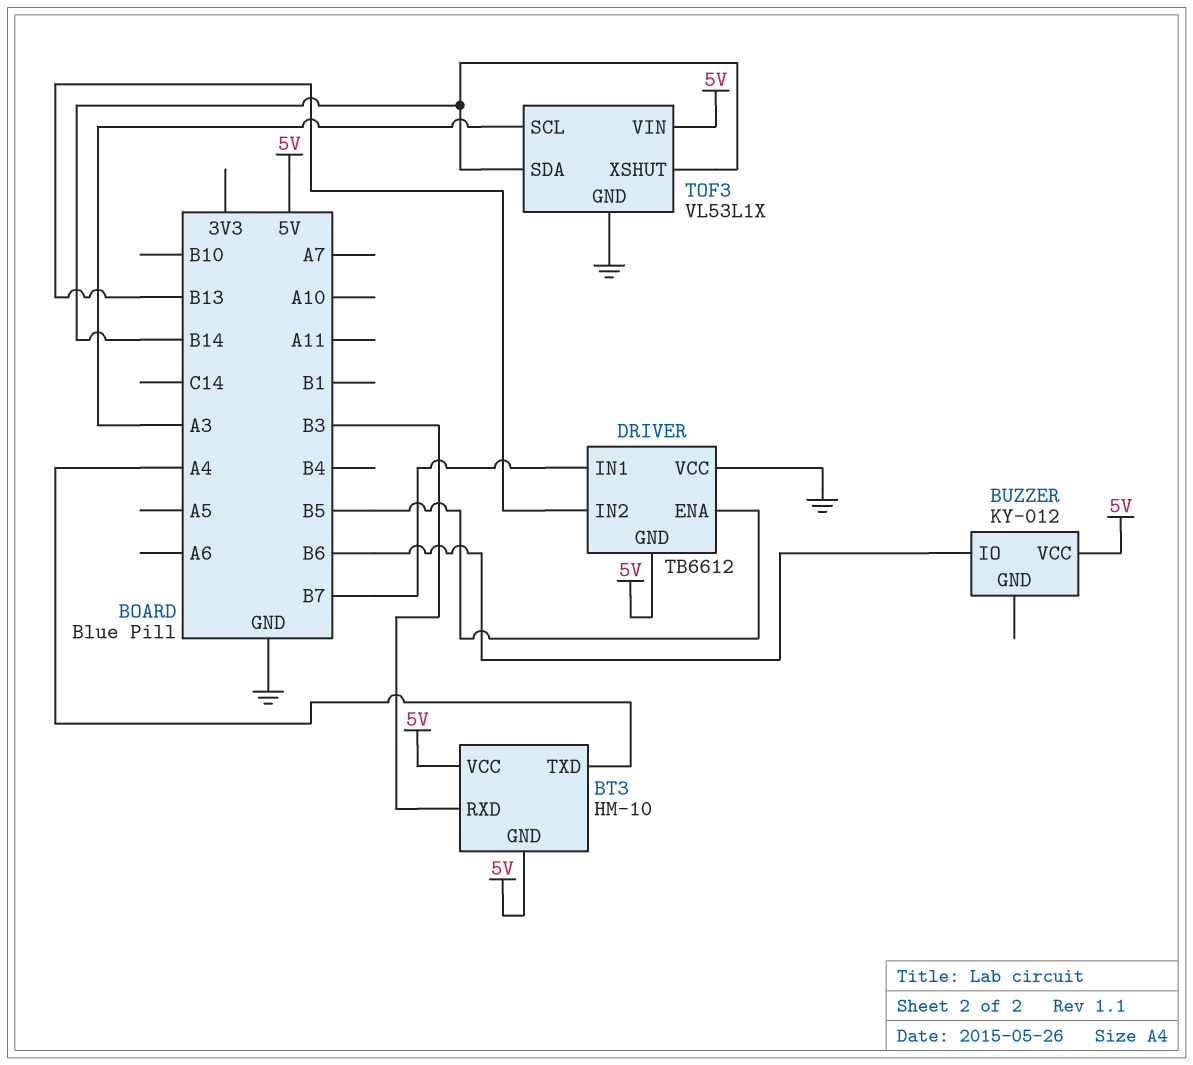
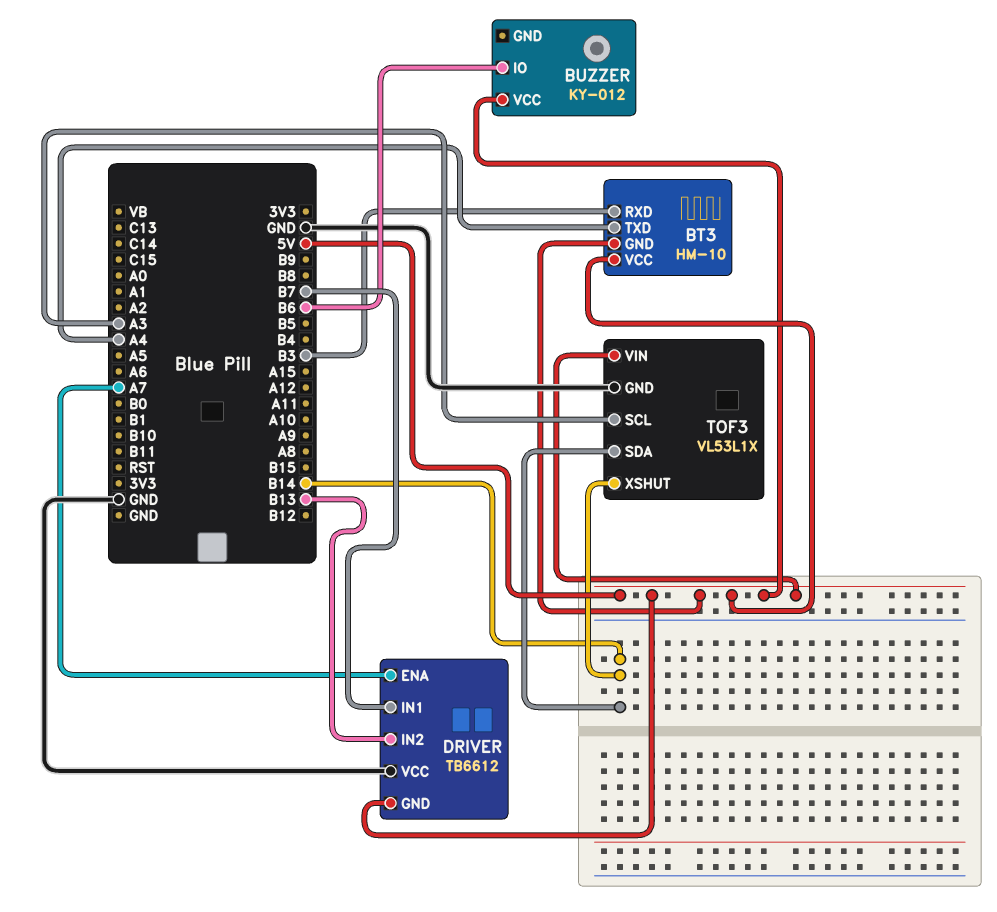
DRIVER pin ENA: B5 -> A7

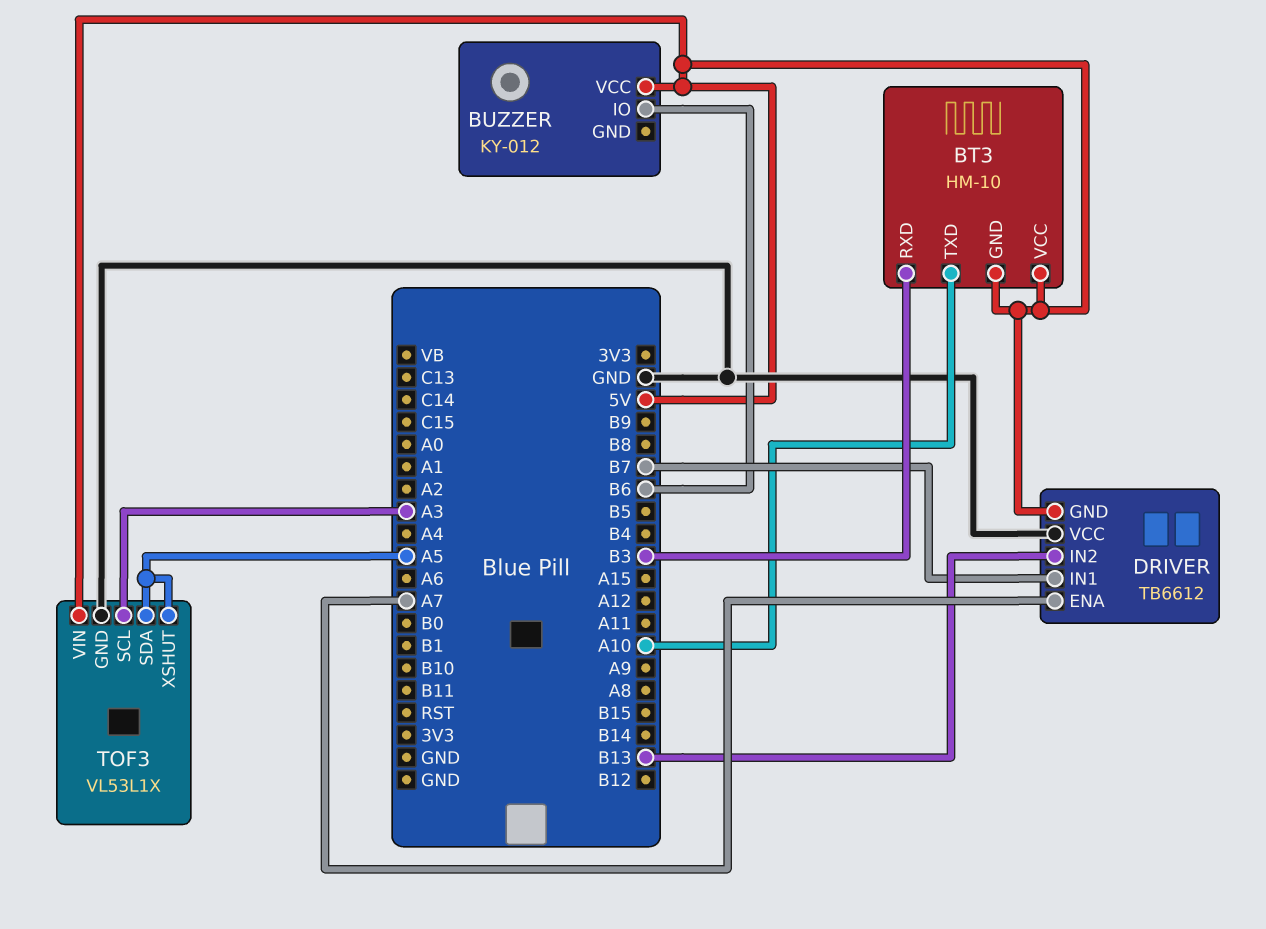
BT3 pin TXD: A4 -> A10
TOF3 pin SDA: B14 -> A5
TOF3 pin XSHUT: B14 -> A5

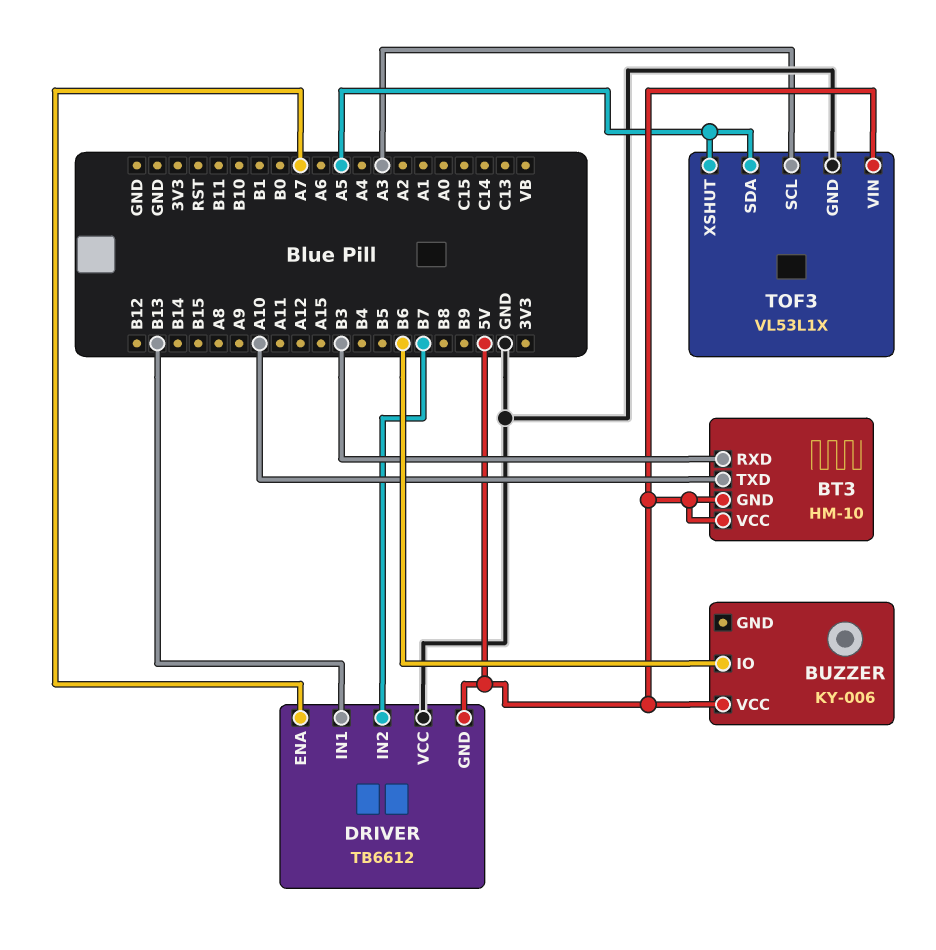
BUZZER: KY-012 -> KY-006
DRIVER pin IN1: B7 -> B13
DRIVER pin IN2: B13 -> B7

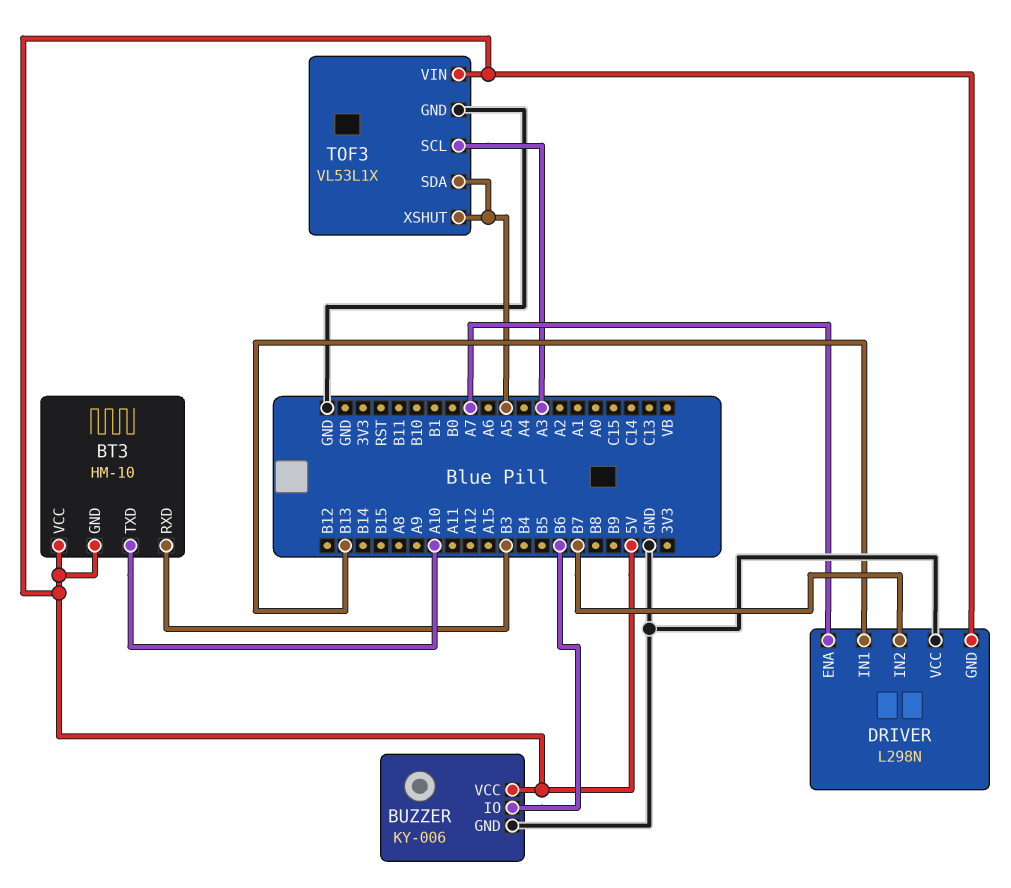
BUZZER pin GND: none -> GND
DRIVER: TB6612 -> L298N

